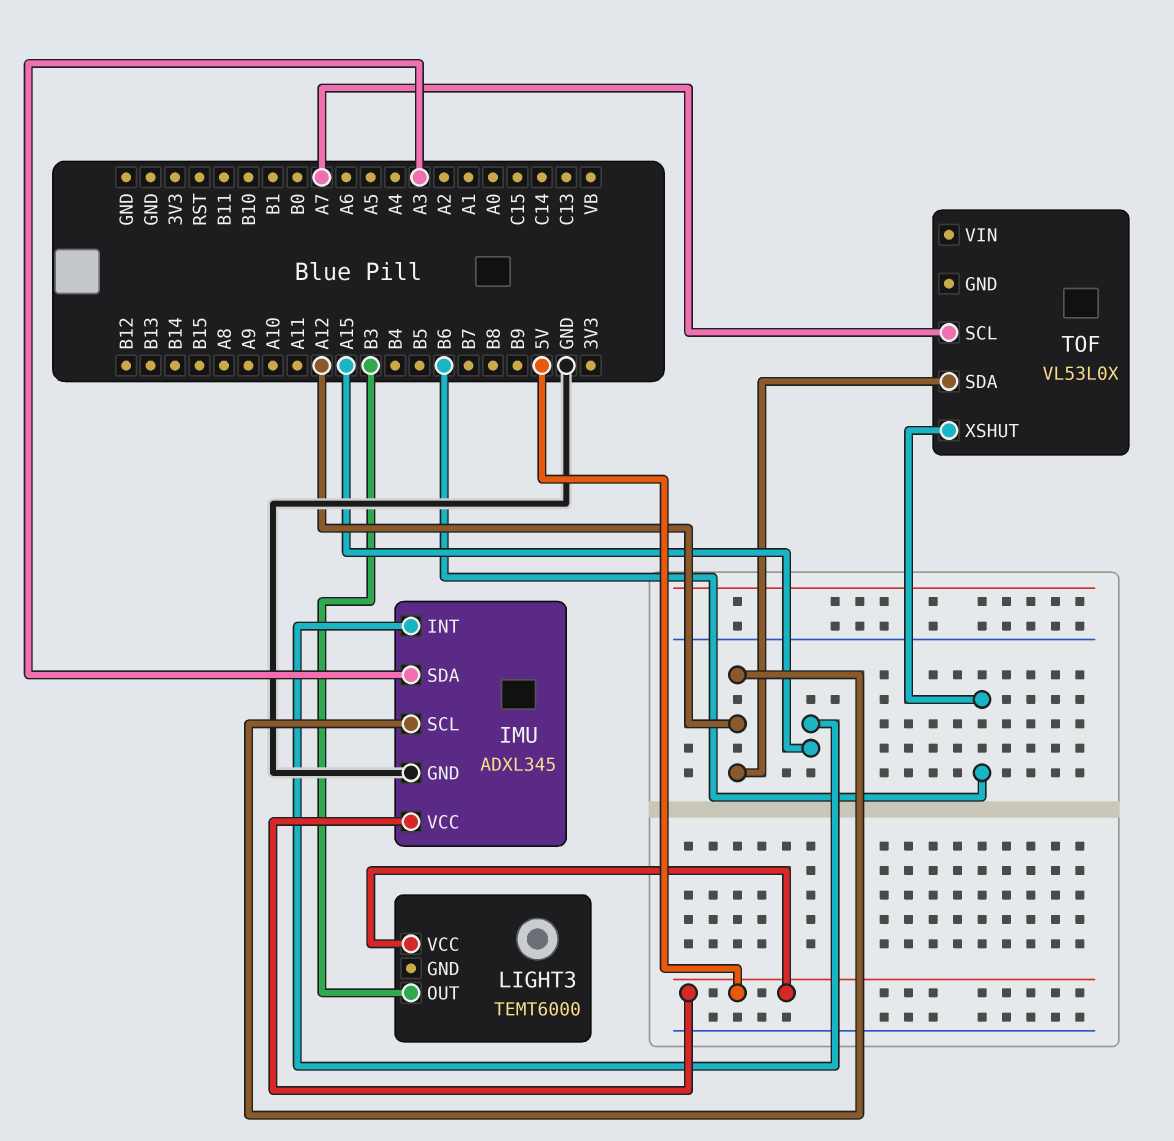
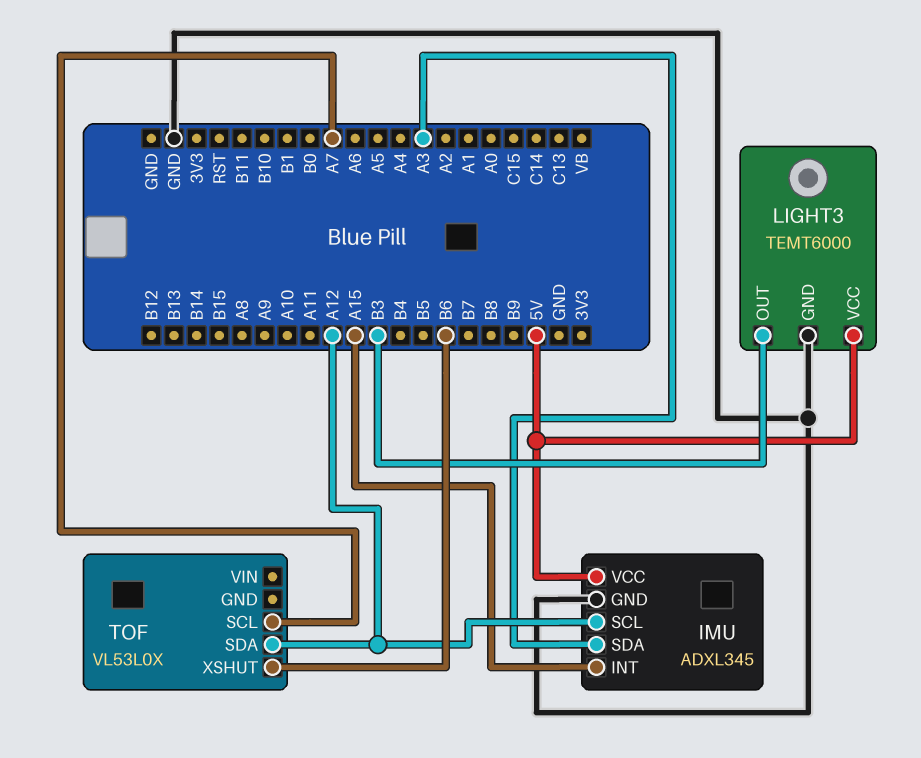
LIGHT3 pin GND: none -> GND

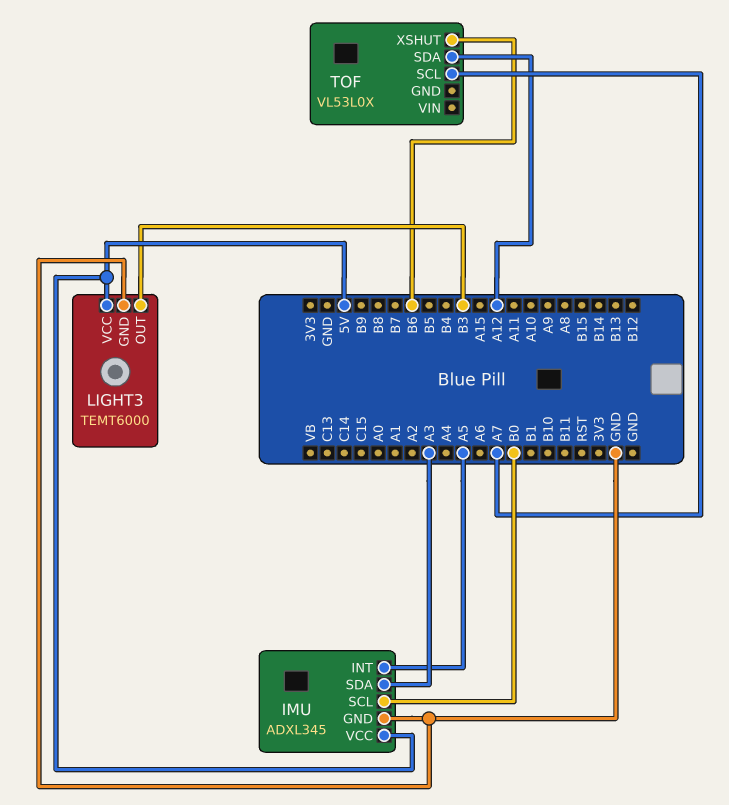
IMU pin INT: A15 -> A5
IMU pin SCL: A12 -> B0

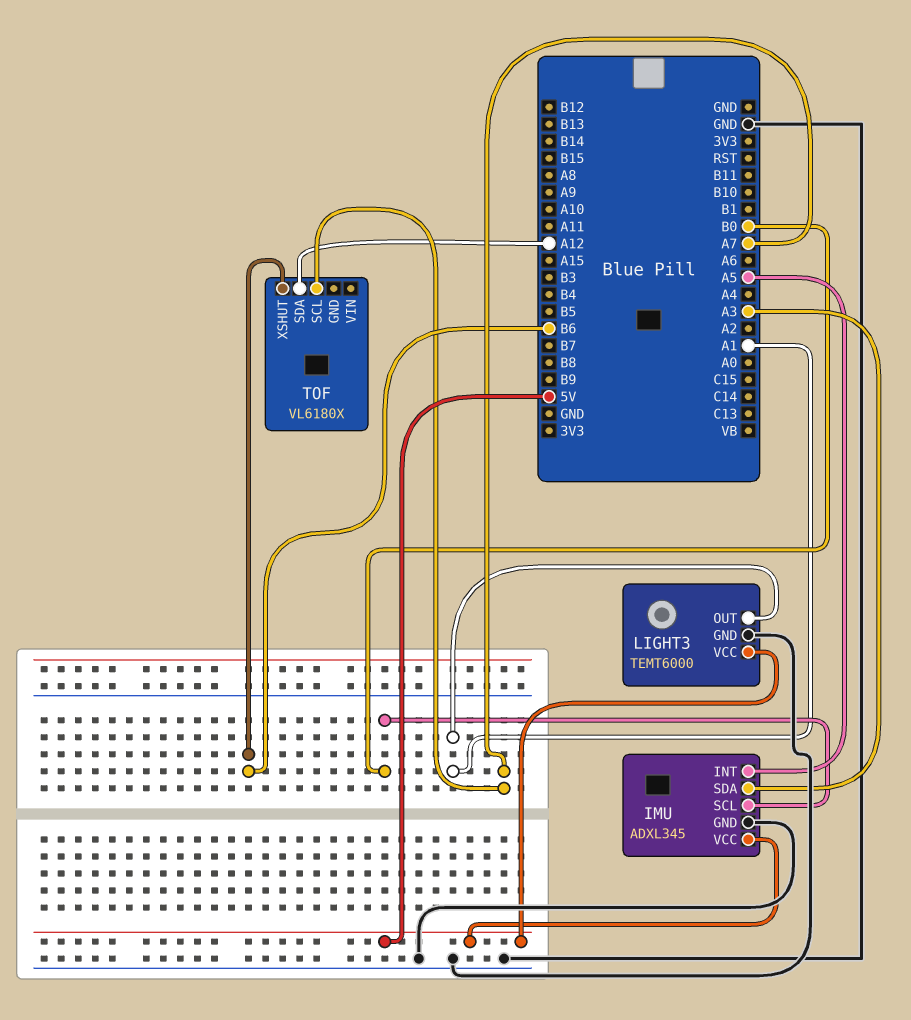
LIGHT3 pin OUT: B3 -> A1
TOF: VL53L0X -> VL6180X

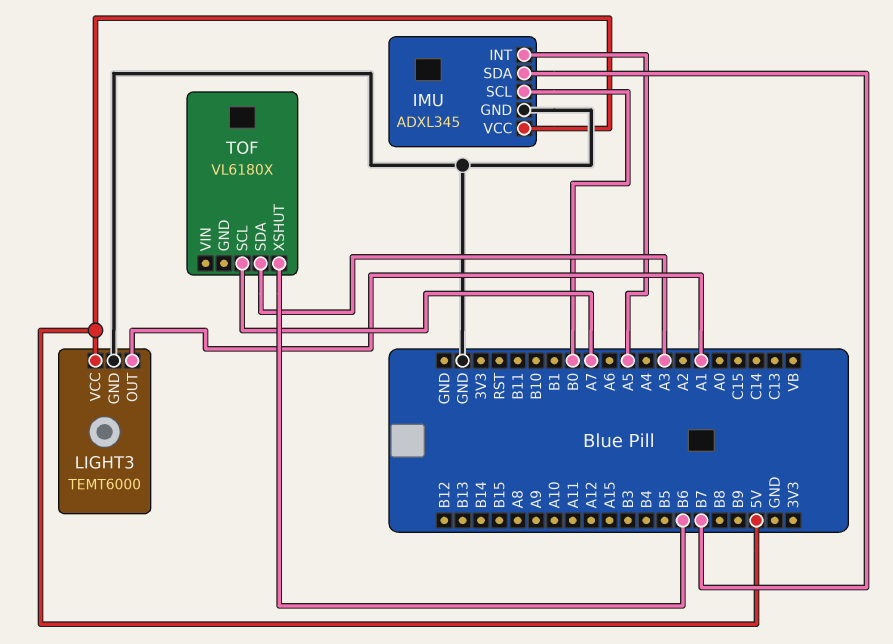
IMU pin SDA: A3 -> B7
TOF pin SDA: A12 -> A3

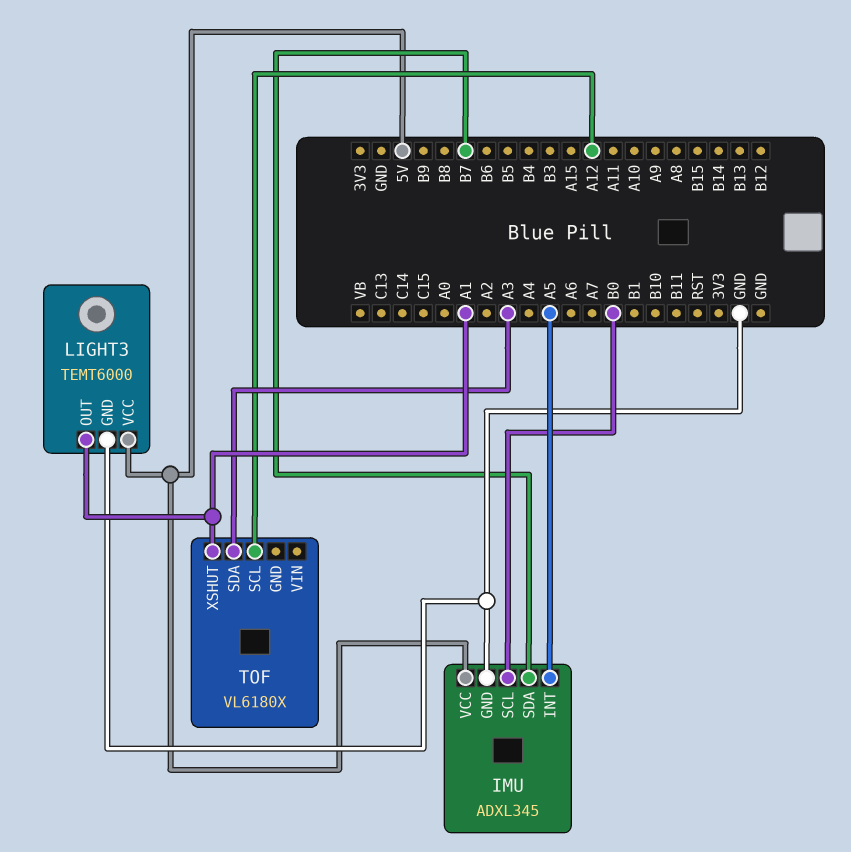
TOF pin SCL: A7 -> A12
TOF pin XSHUT: B6 -> A1

